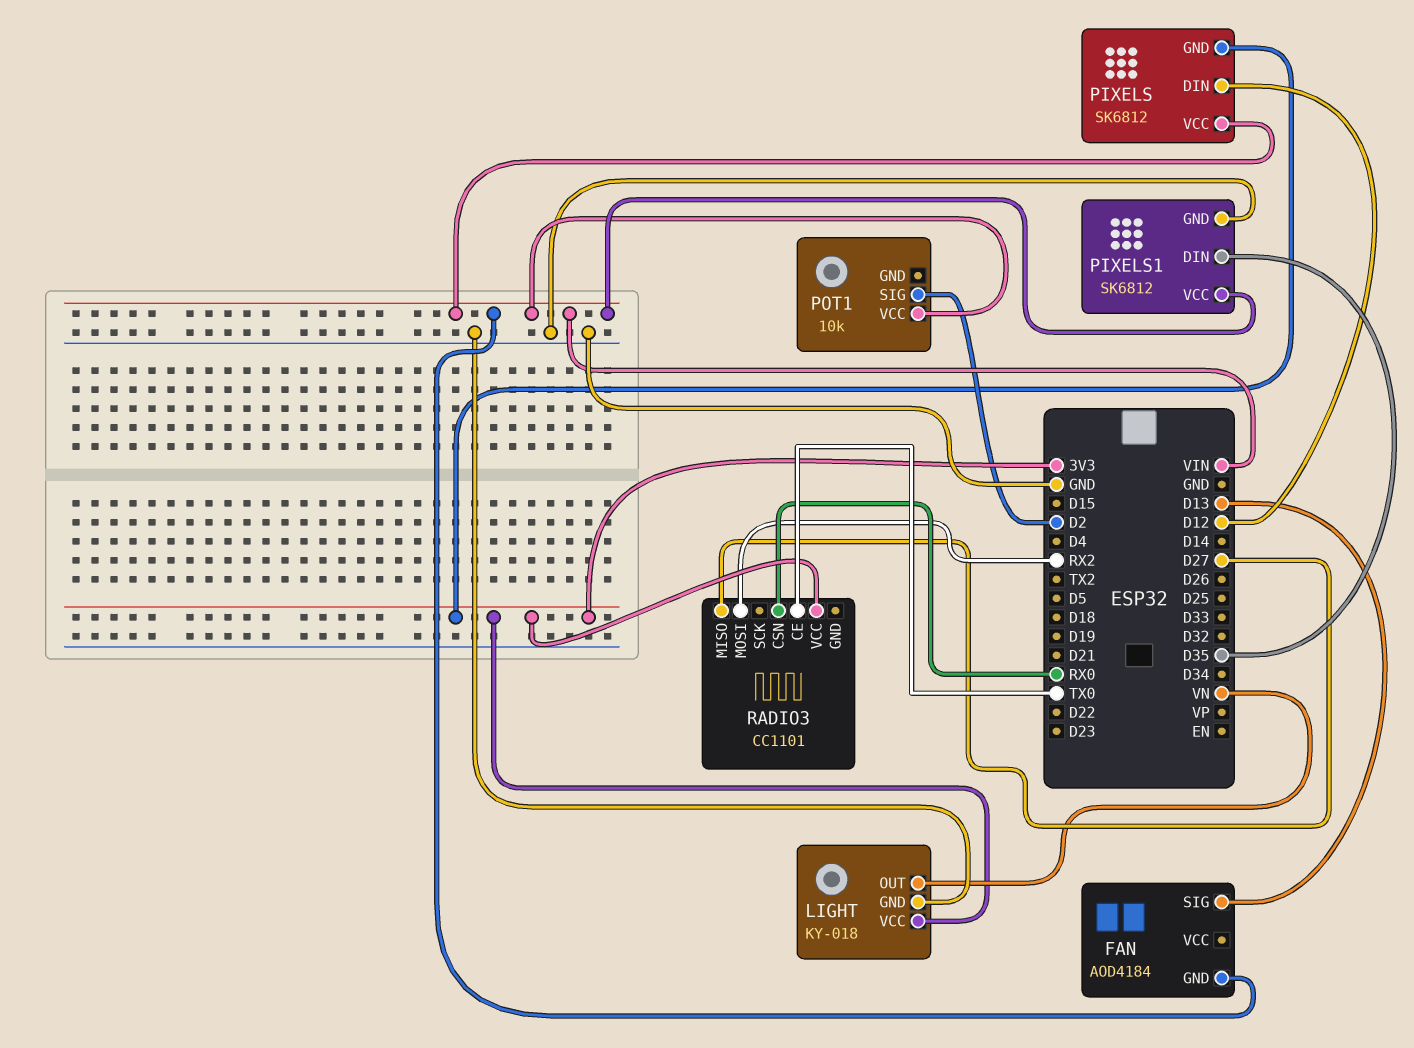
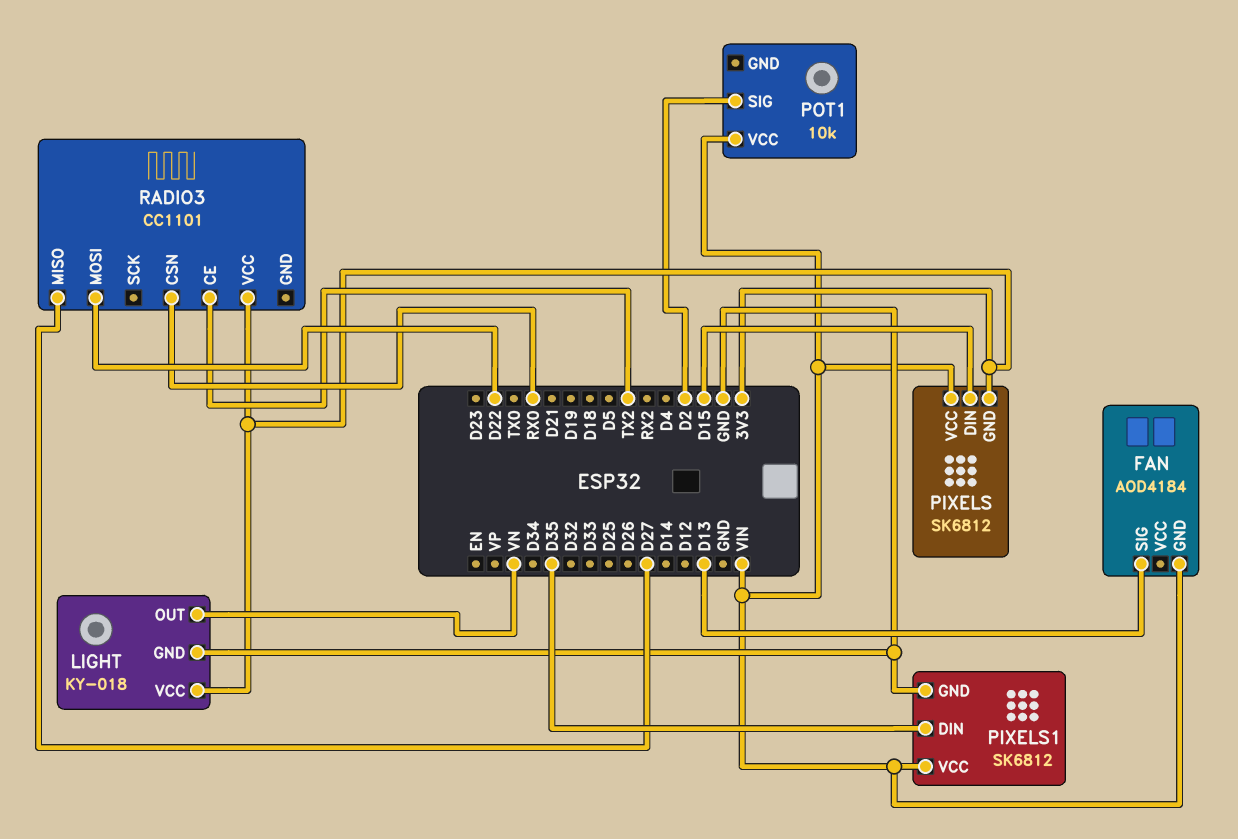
PIXELS pin DIN: D12 -> D15
RADIO3 pin CE: TX0 -> TX2
RADIO3 pin MOSI: RX2 -> D22

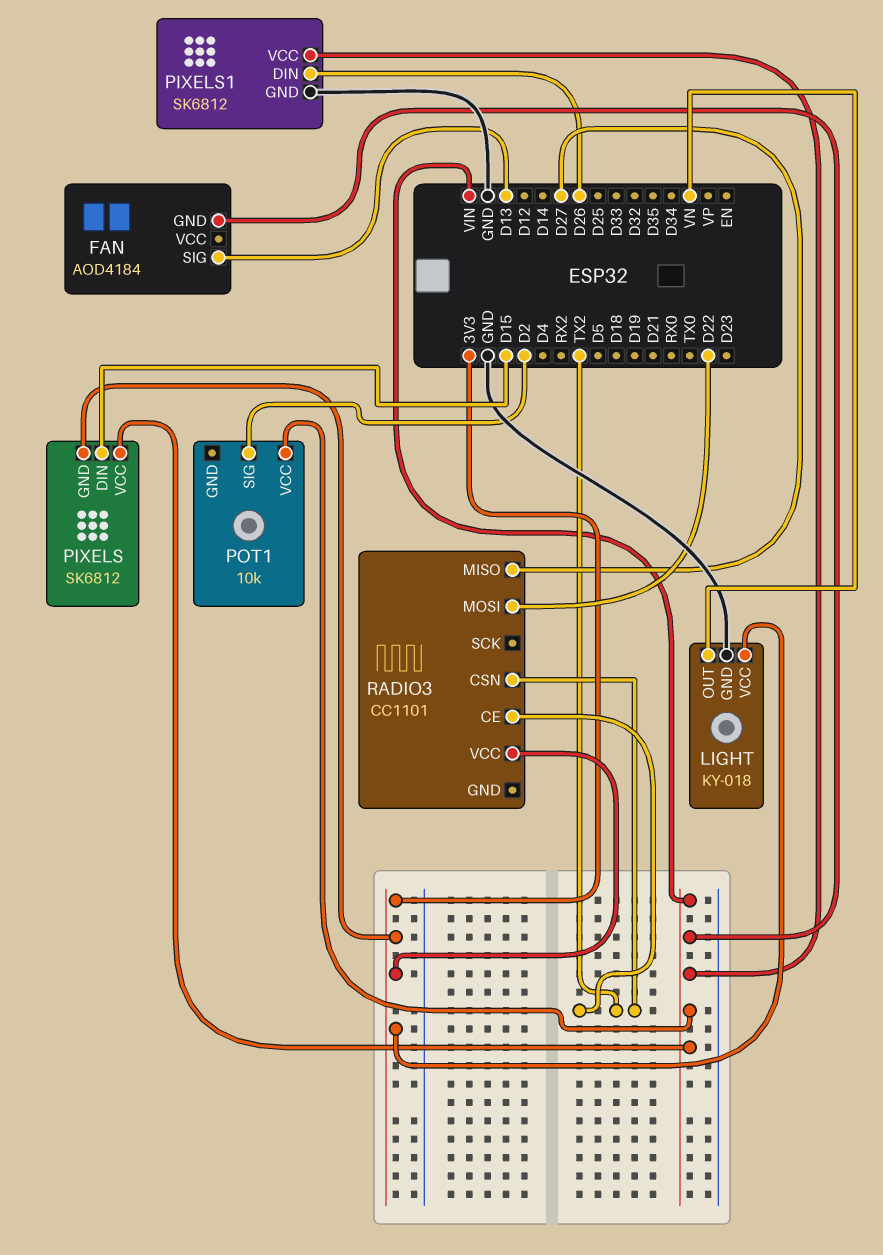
PIXELS1 pin DIN: D35 -> D26
RADIO3 pin CSN: RX0 -> TX2

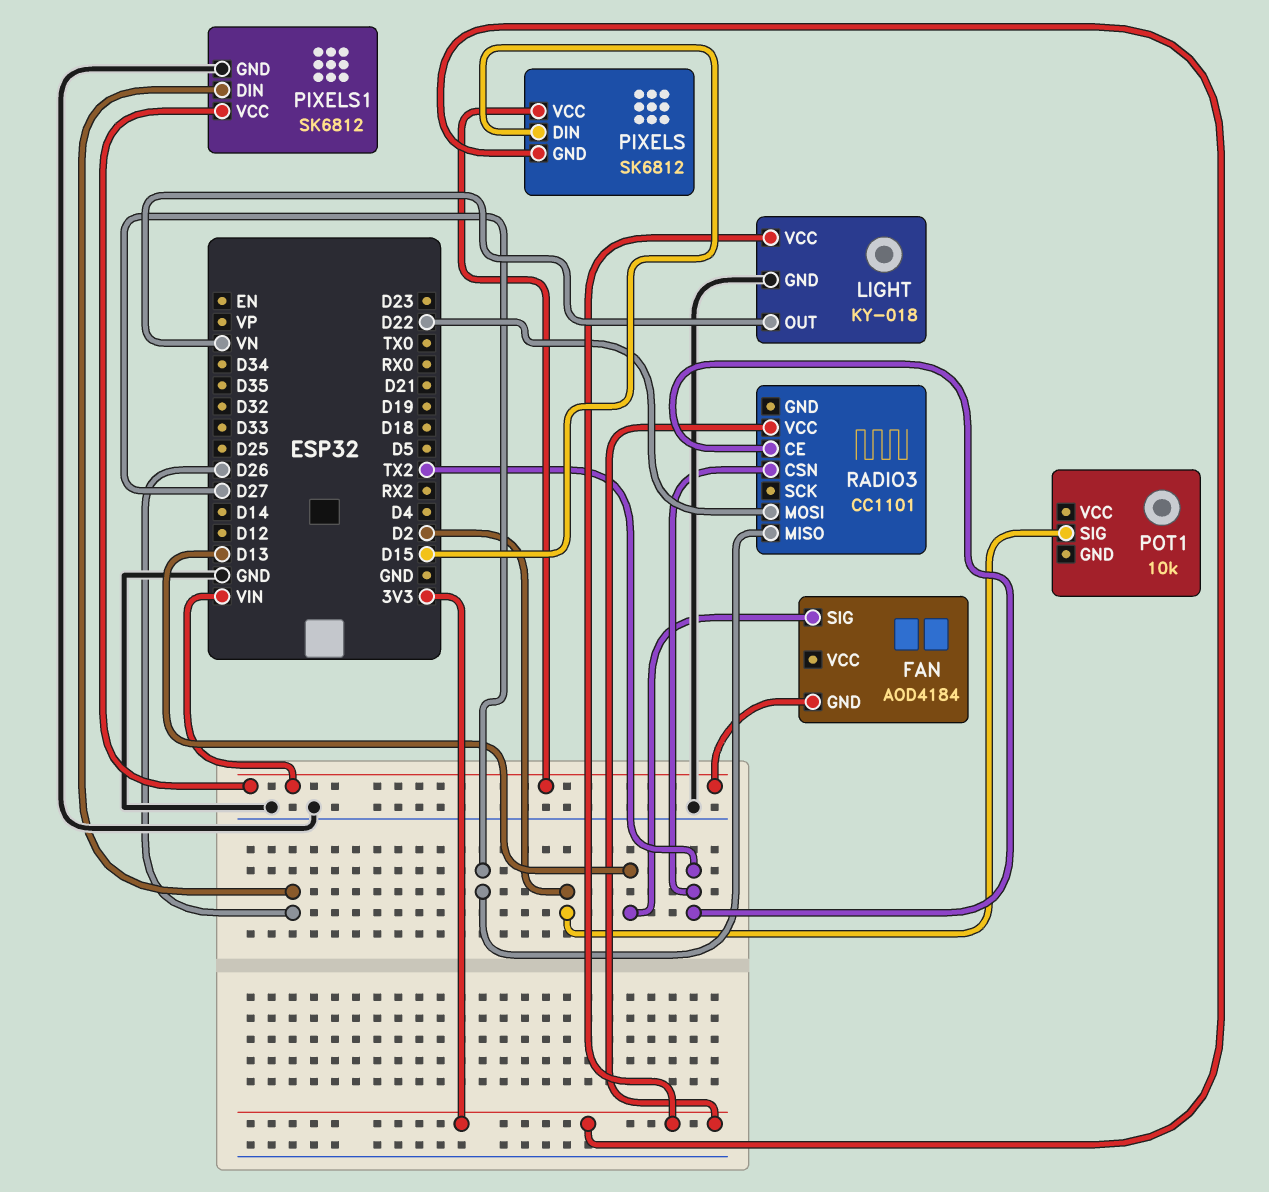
POT1 pin VCC: VIN -> none

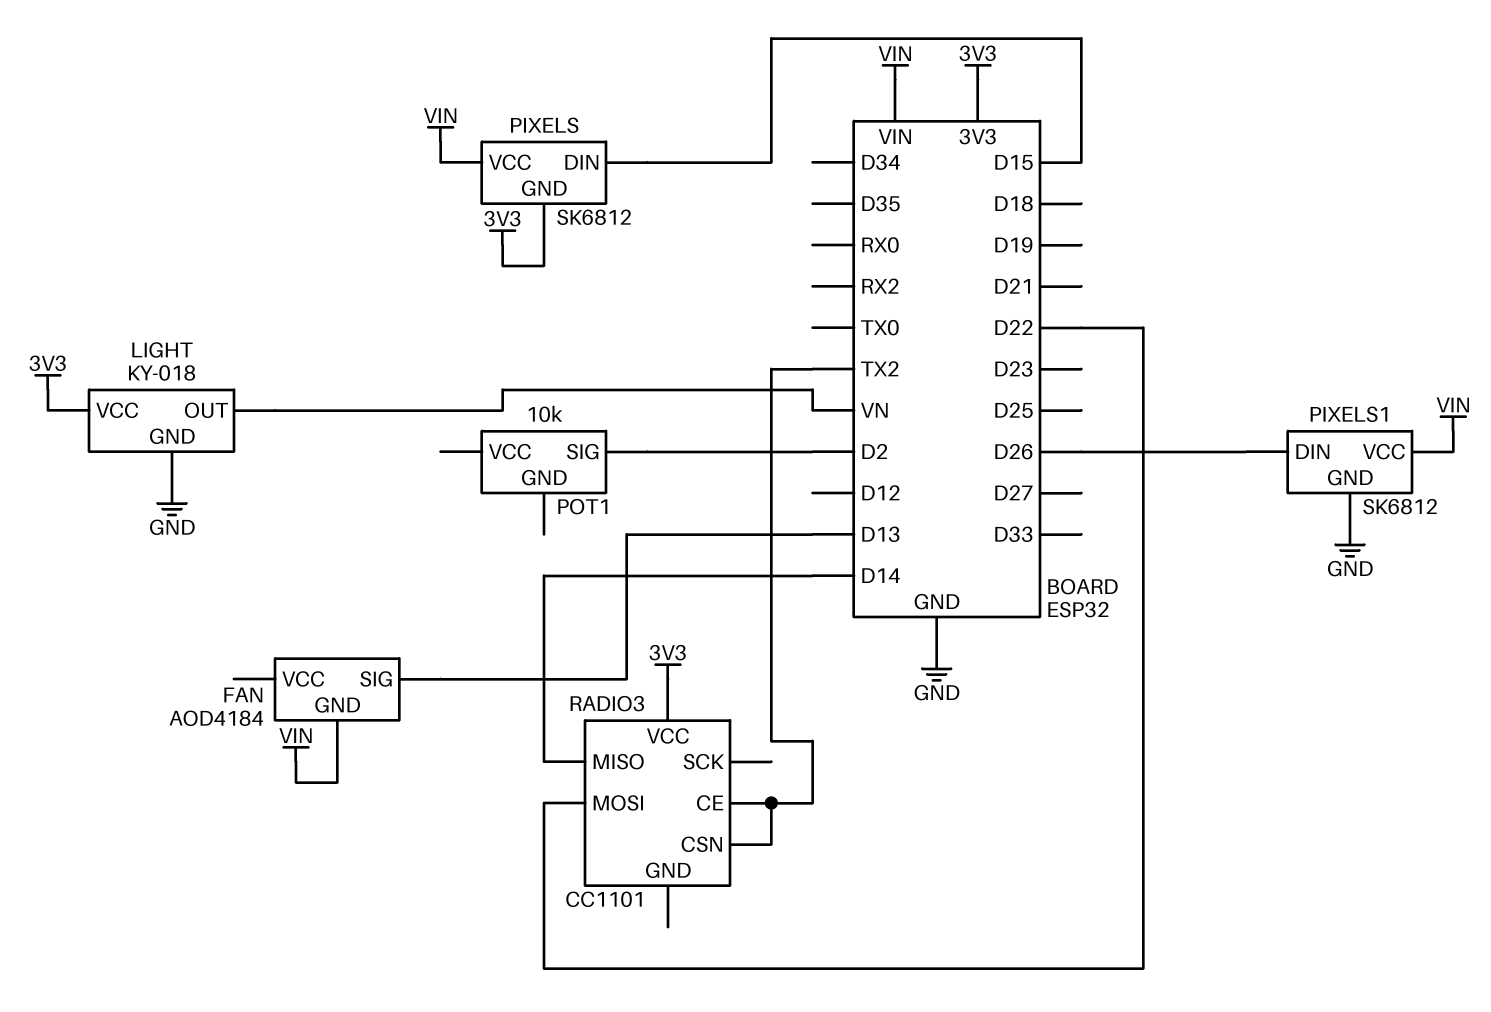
RADIO3 pin MISO: D27 -> D14

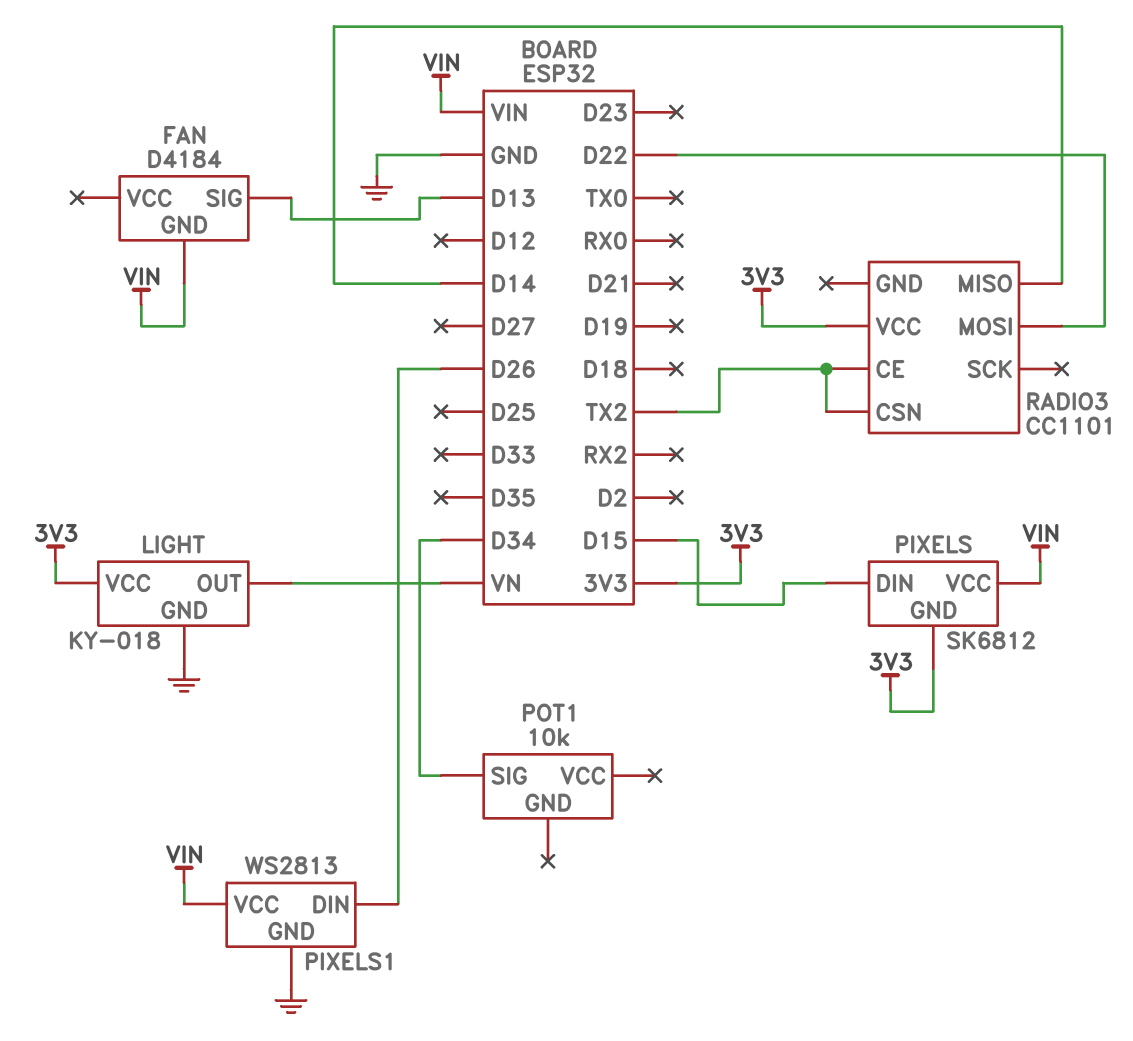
FAN: AOD4184 -> D4184
PIXELS1: SK6812 -> WS2813
POT1 pin SIG: D2 -> D34

